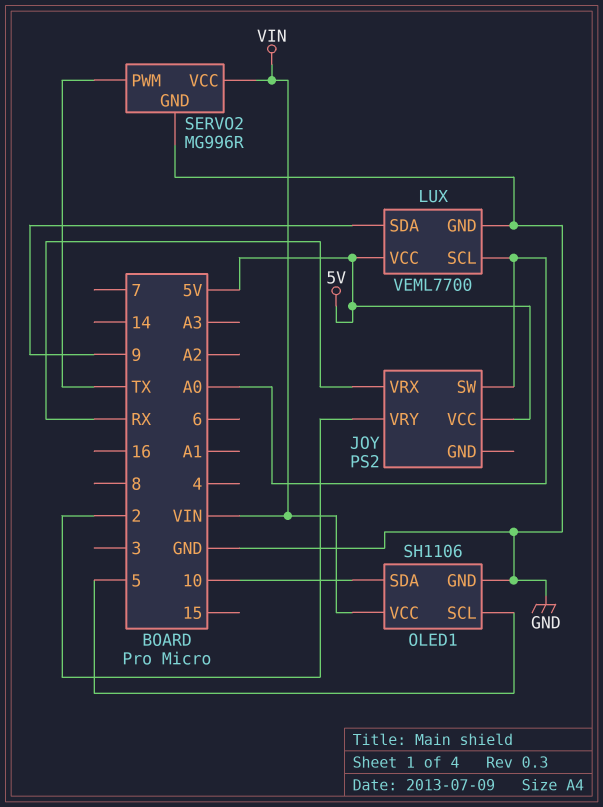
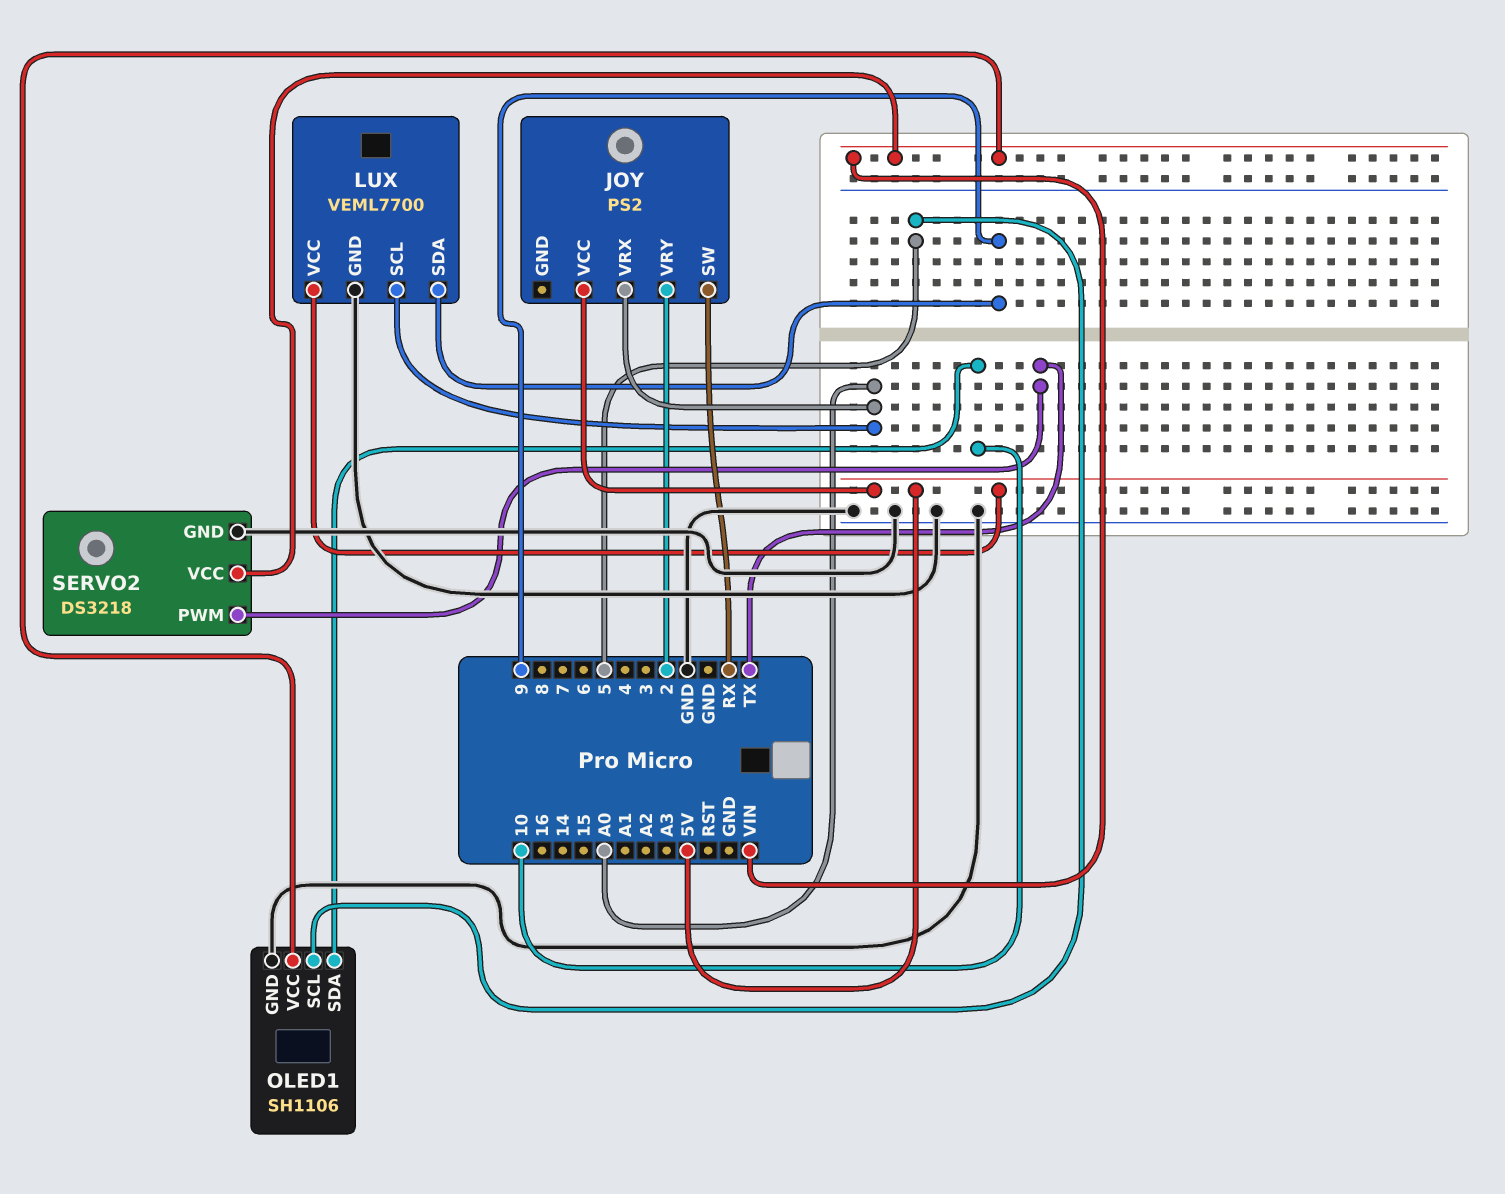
JOY pin SW: A0 -> RX
JOY pin VRX: RX -> A0
SERVO2: MG996R -> DS3218

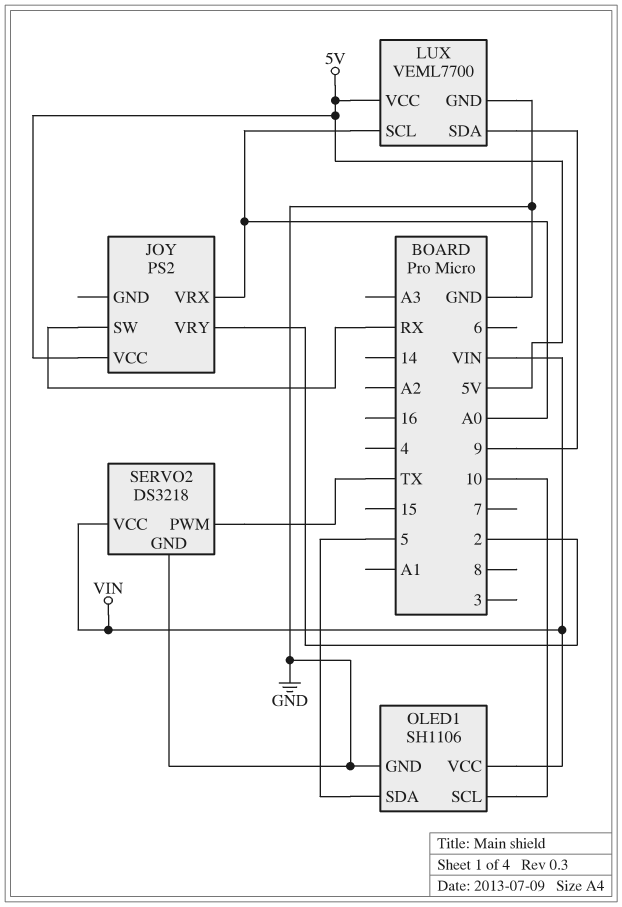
OLED1 pin SCL: 5 -> 10
OLED1 pin SDA: 10 -> 5

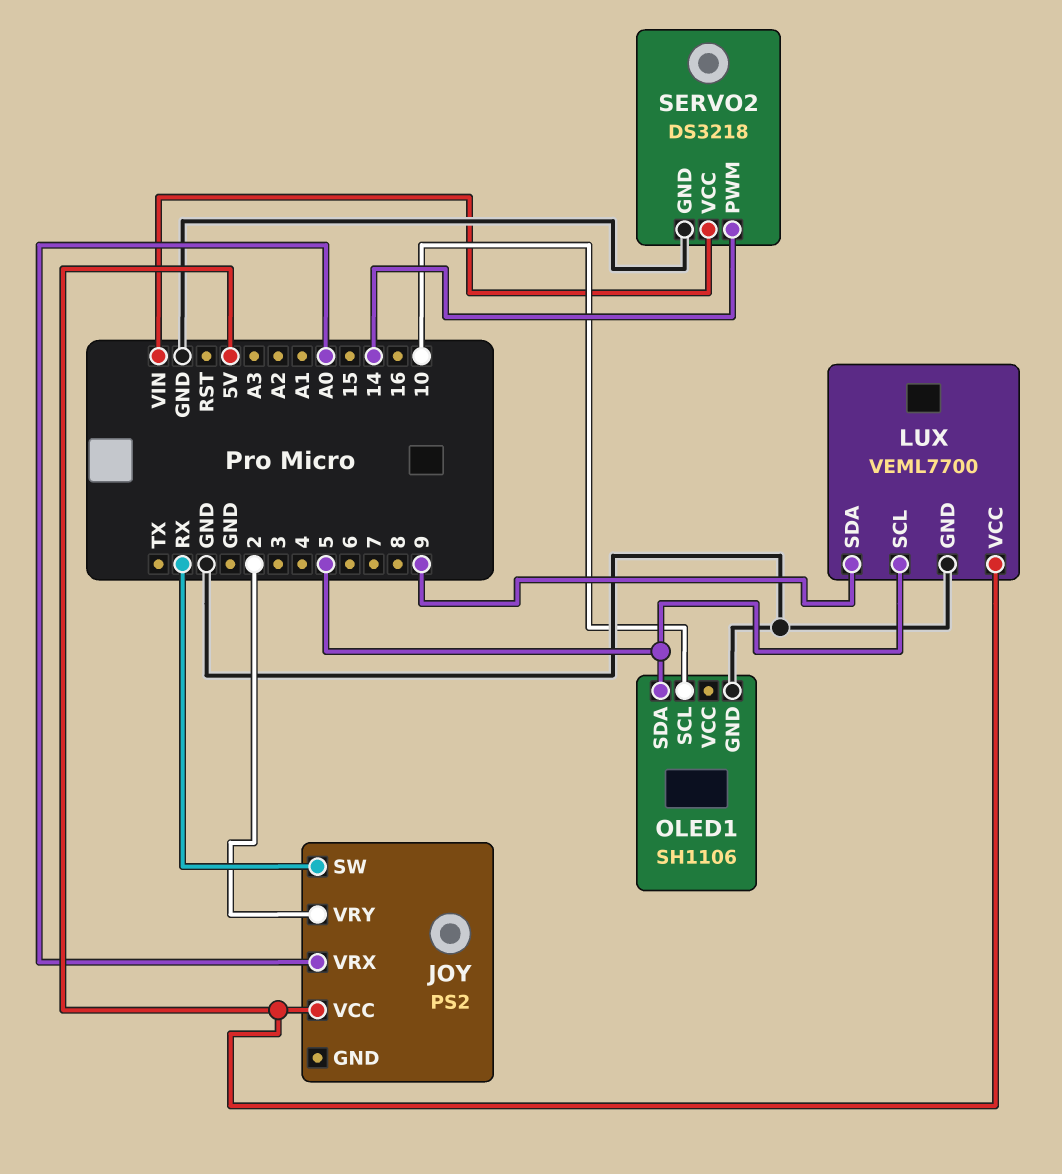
LUX pin SCL: A0 -> 5
OLED1 pin VCC: VIN -> none
SERVO2 pin PWM: TX -> 14

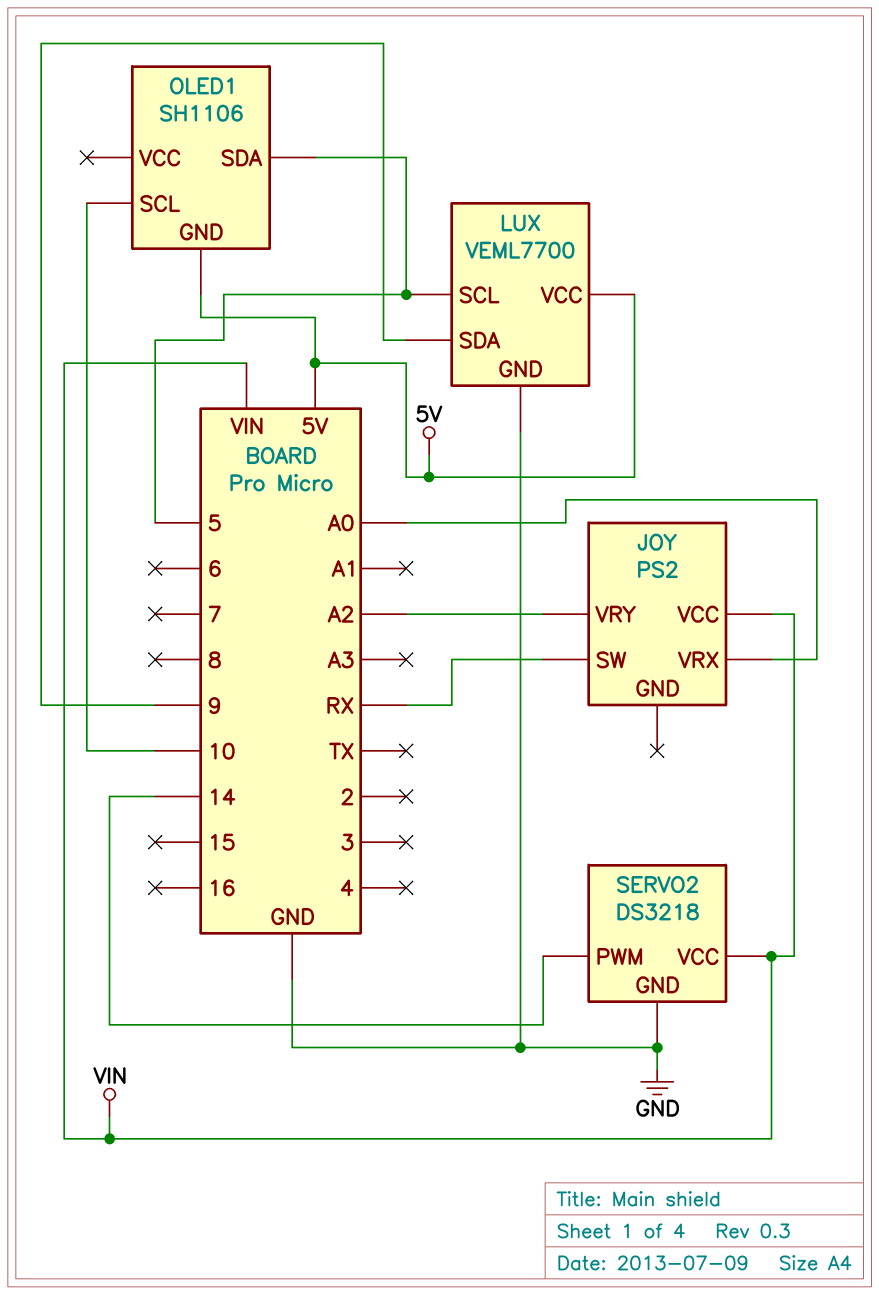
JOY pin VCC: 5V -> VIN
JOY pin VRY: 2 -> A2
OLED1 pin GND: GND -> 5V

